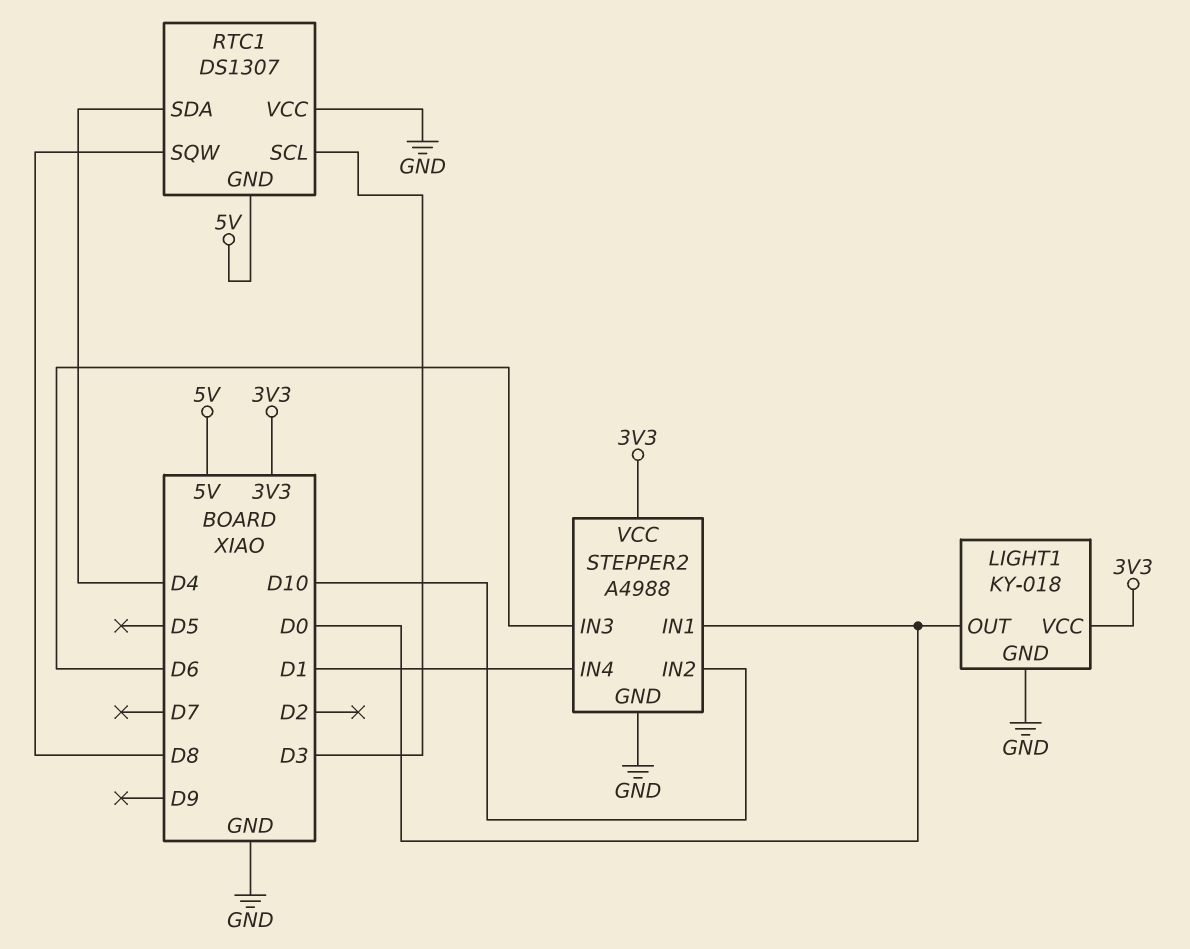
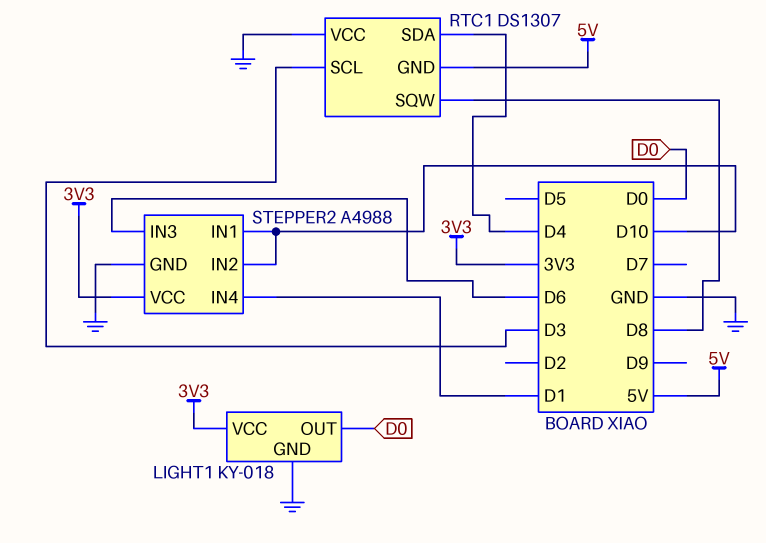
STEPPER2 pin IN1: D0 -> D10

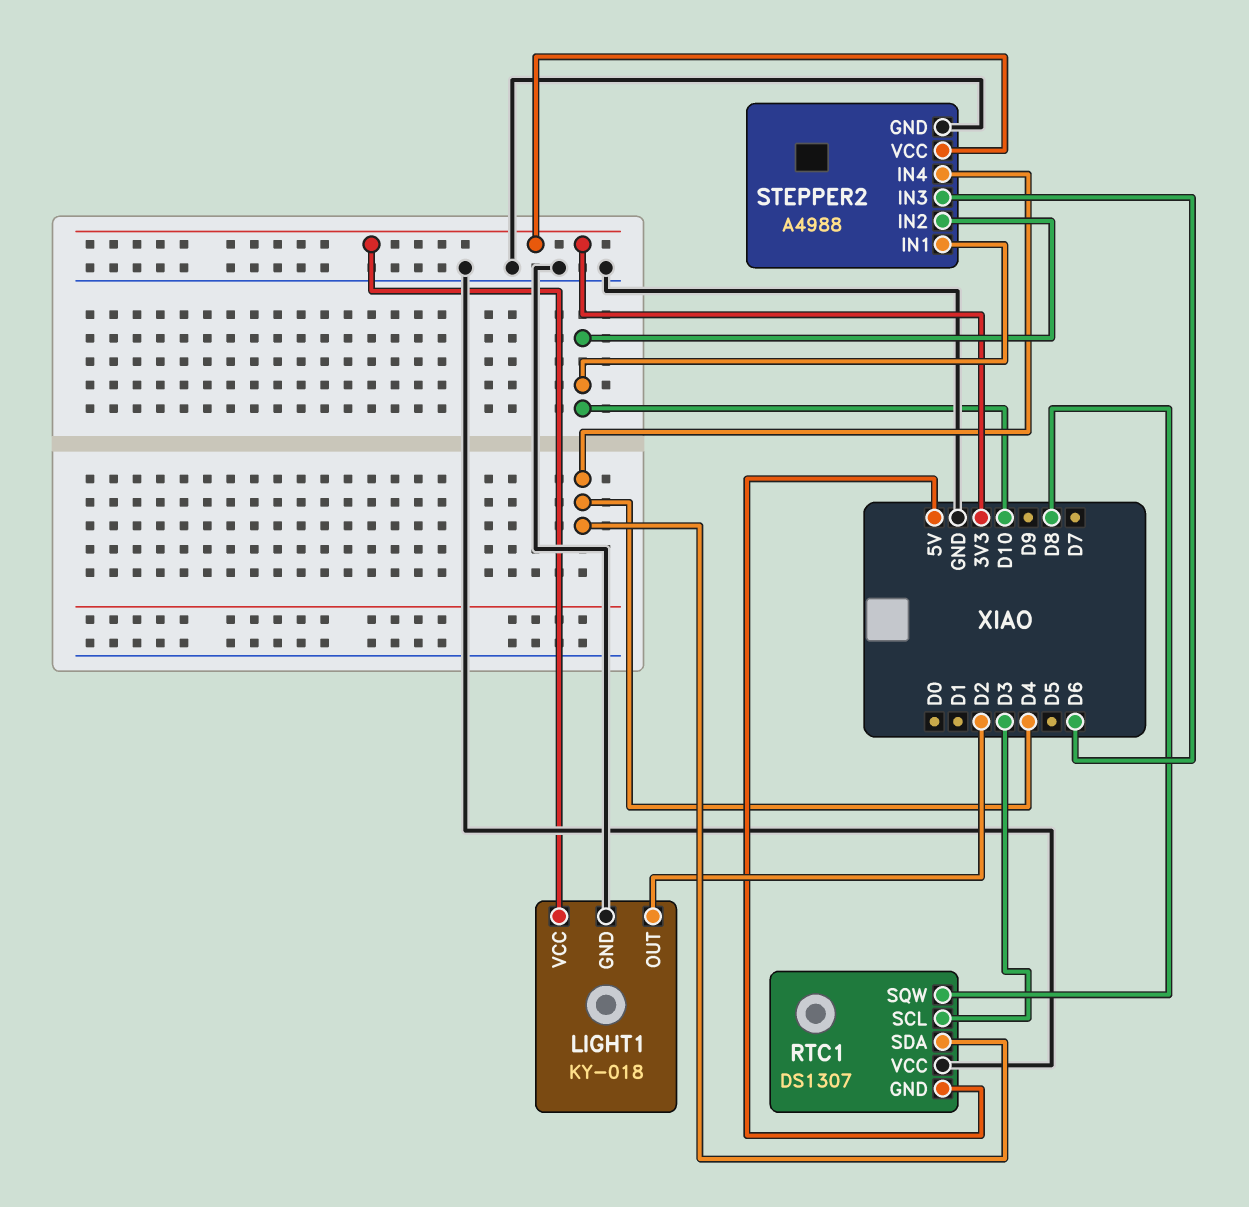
LIGHT1 pin OUT: D0 -> D2
STEPPER2 pin IN4: D1 -> D4

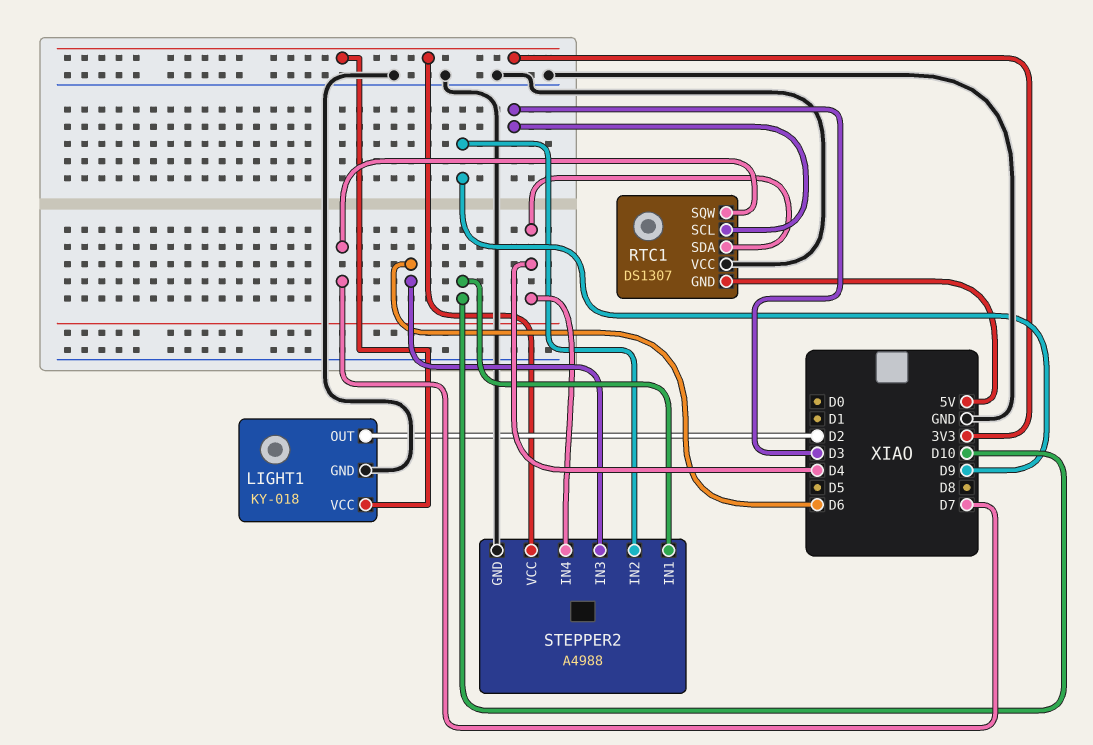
RTC1 pin SQW: D8 -> D7
STEPPER2 pin IN2: D10 -> D9

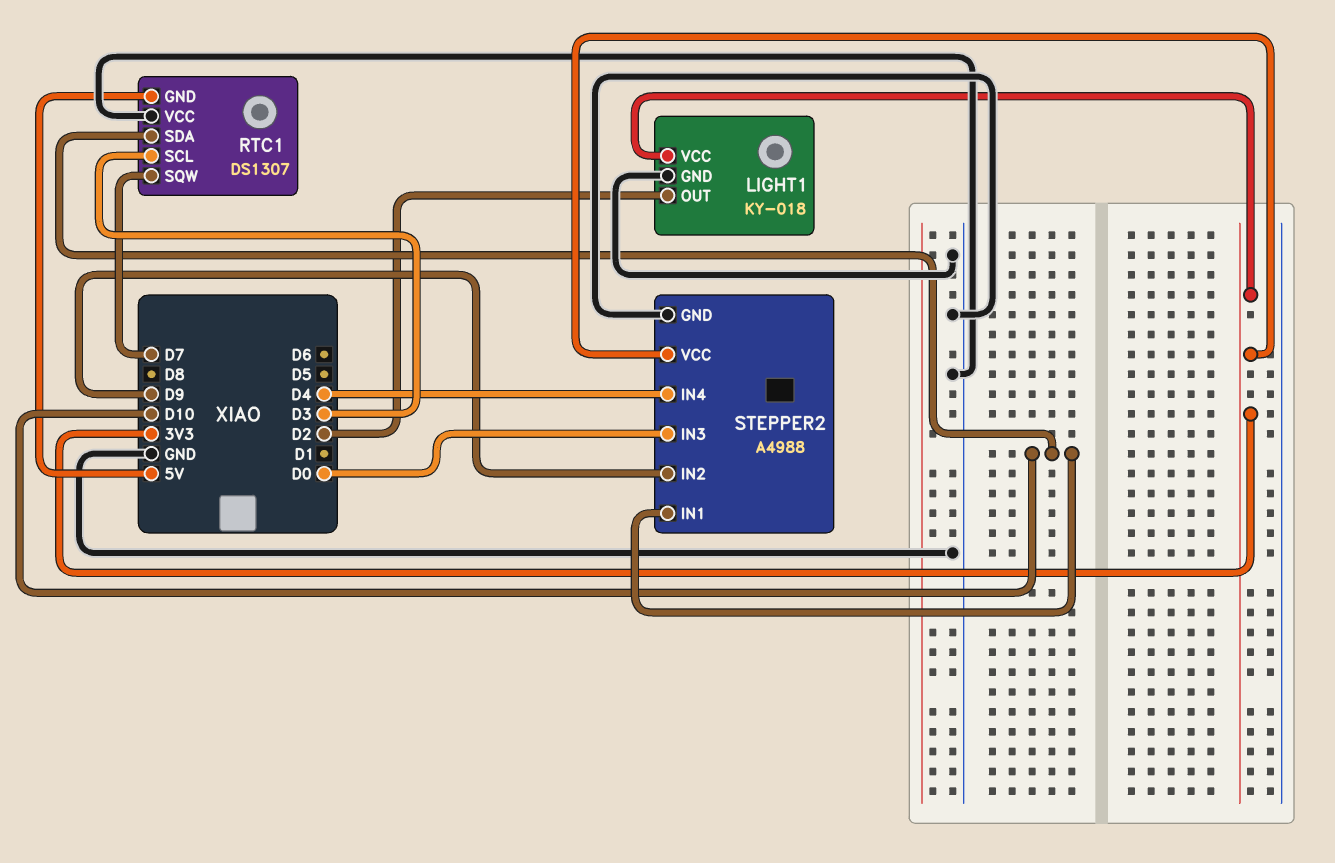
RTC1 pin SDA: D4 -> D10
STEPPER2 pin IN3: D6 -> D0

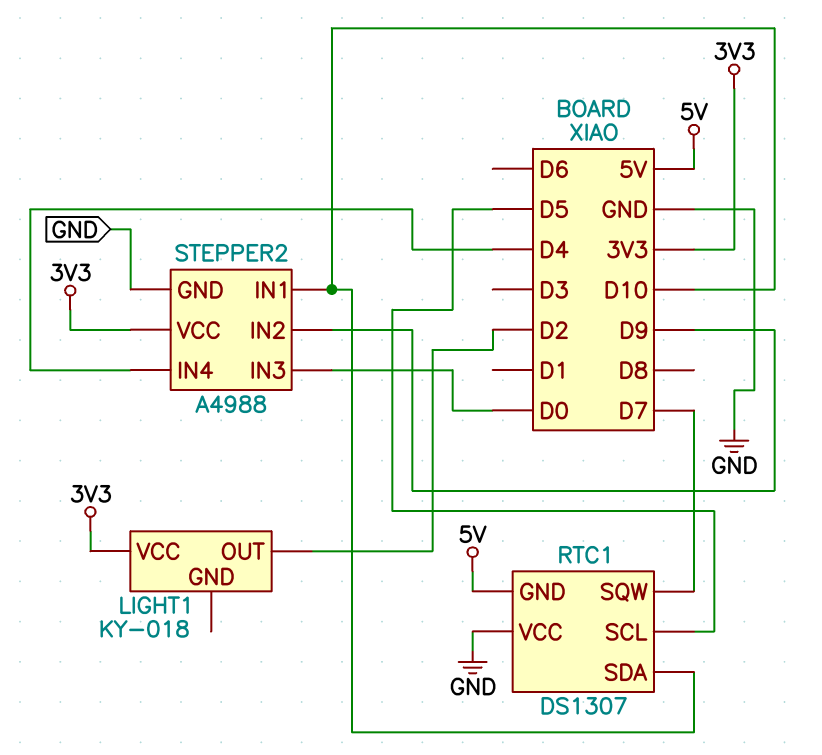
LIGHT1 pin GND: GND -> none
RTC1 pin SCL: D3 -> D5

